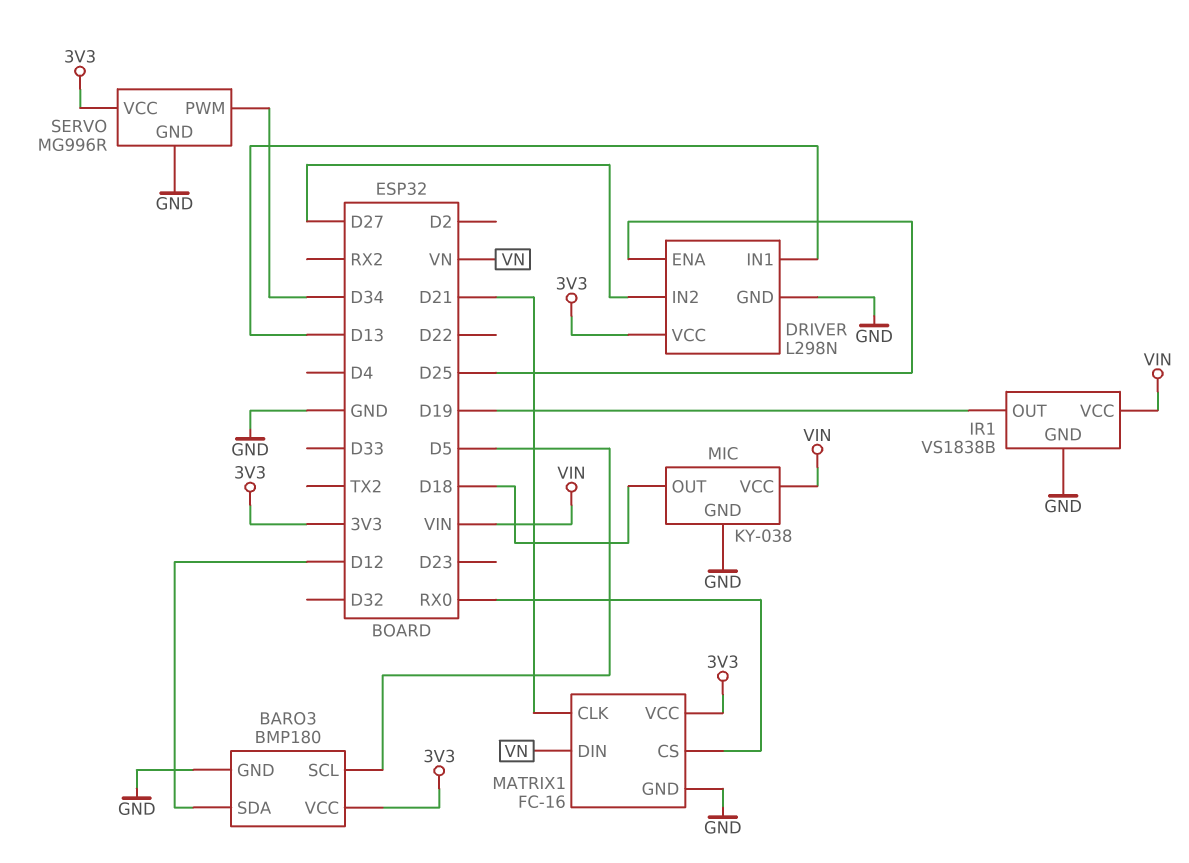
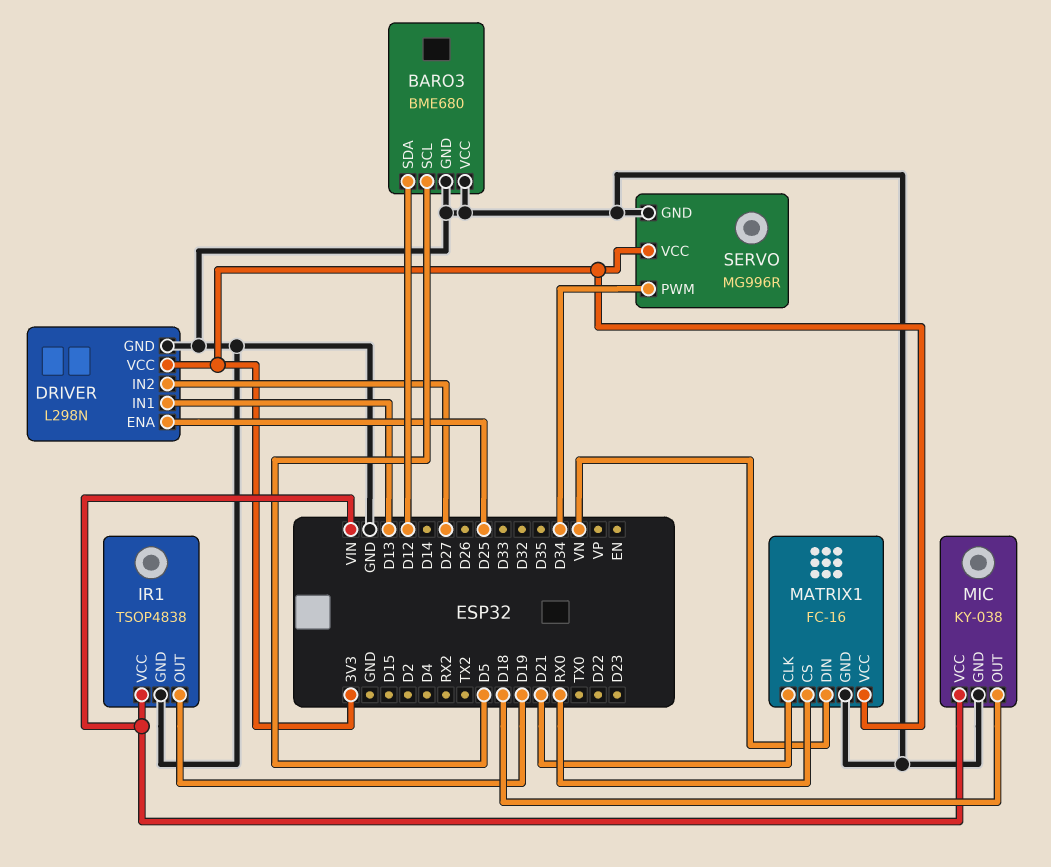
BARO3: BMP180 -> BME680
BARO3 pin VCC: 3V3 -> GND
IR1: VS1838B -> TSOP4838

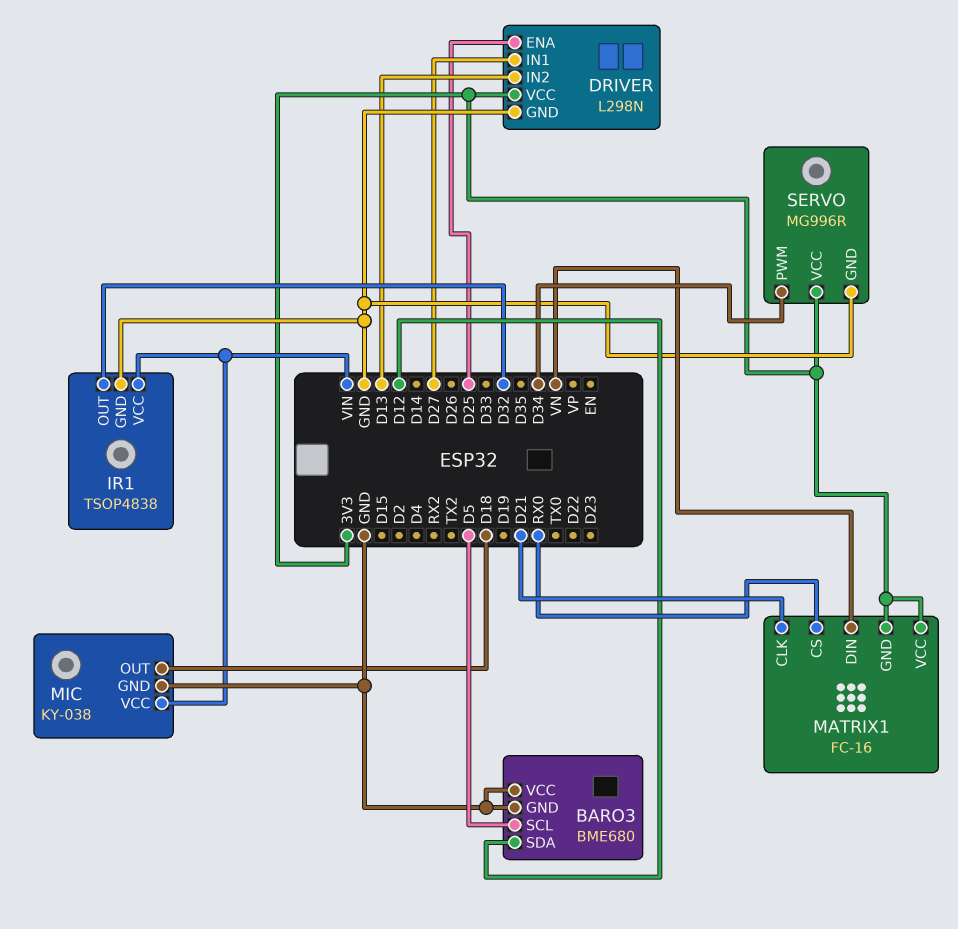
DRIVER pin IN1: D13 -> D27
DRIVER pin IN2: D27 -> D13
IR1 pin OUT: D19 -> D32
MATRIX1 pin GND: GND -> 3V3

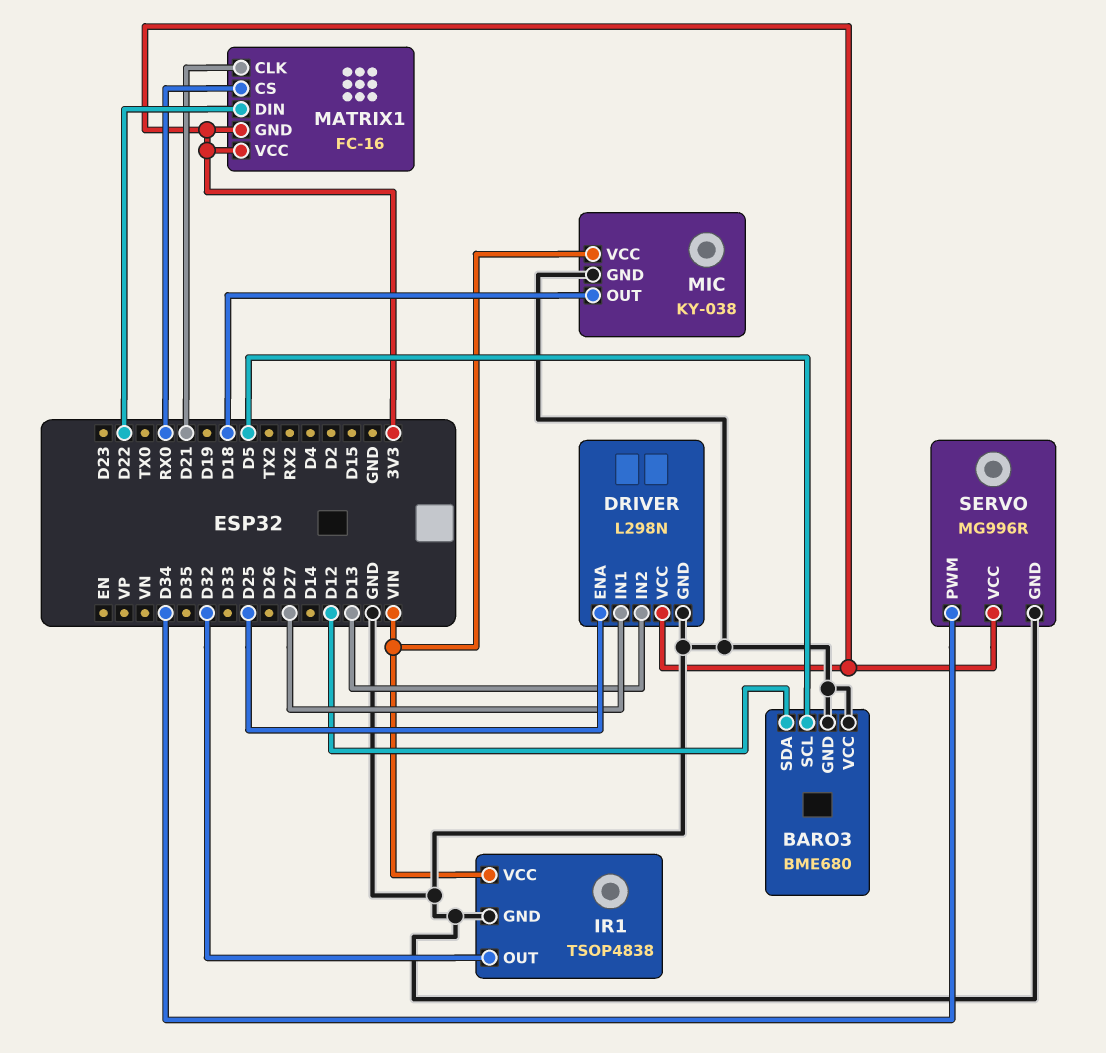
MATRIX1 pin DIN: VN -> D22

